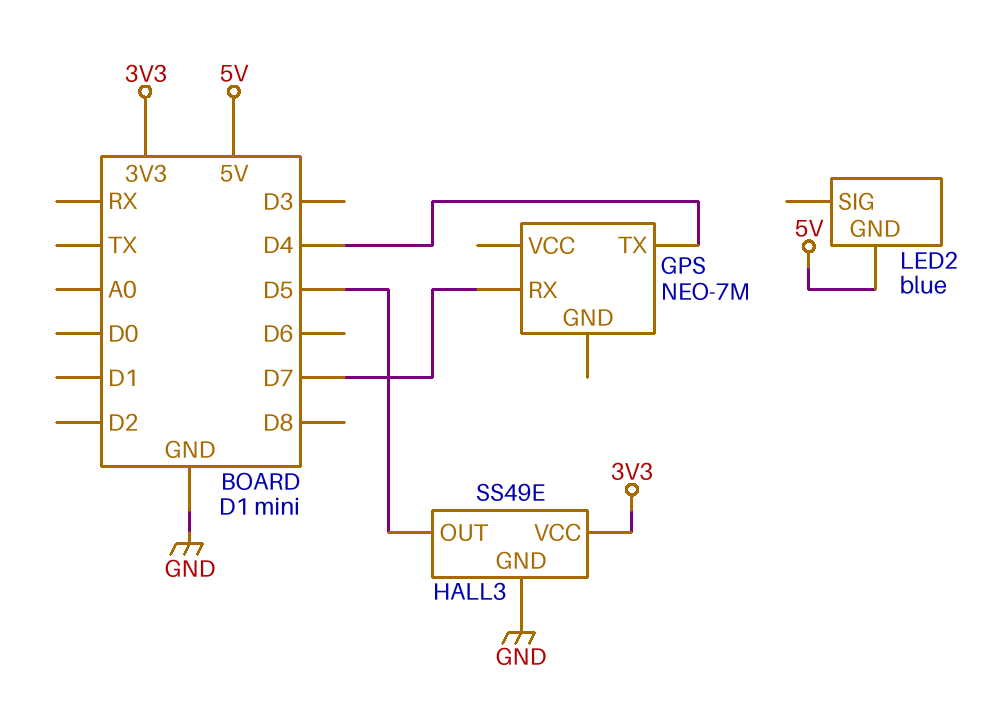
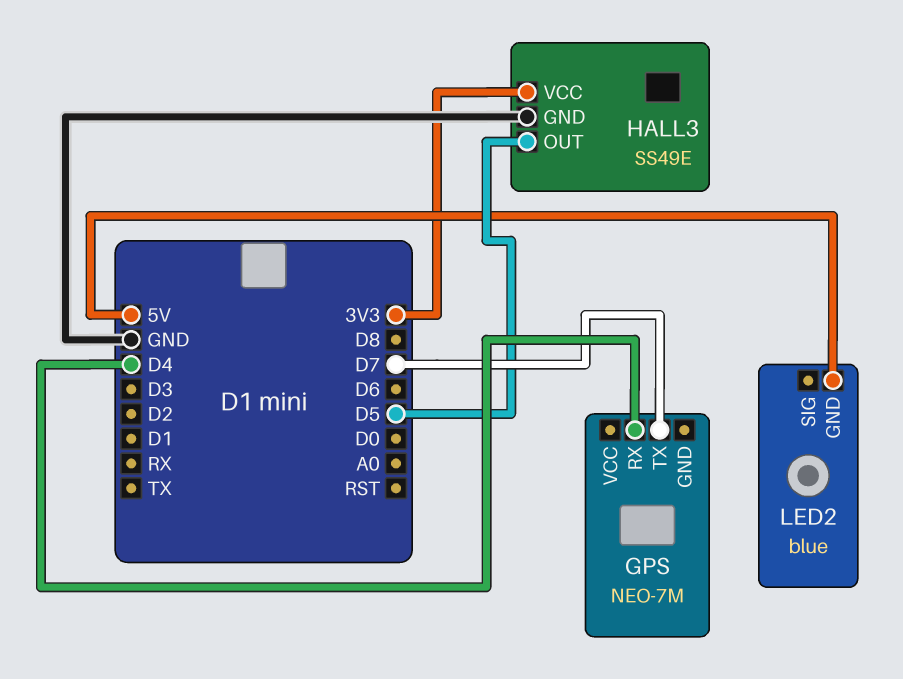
GPS pin RX: D7 -> D4
GPS pin TX: D4 -> D7

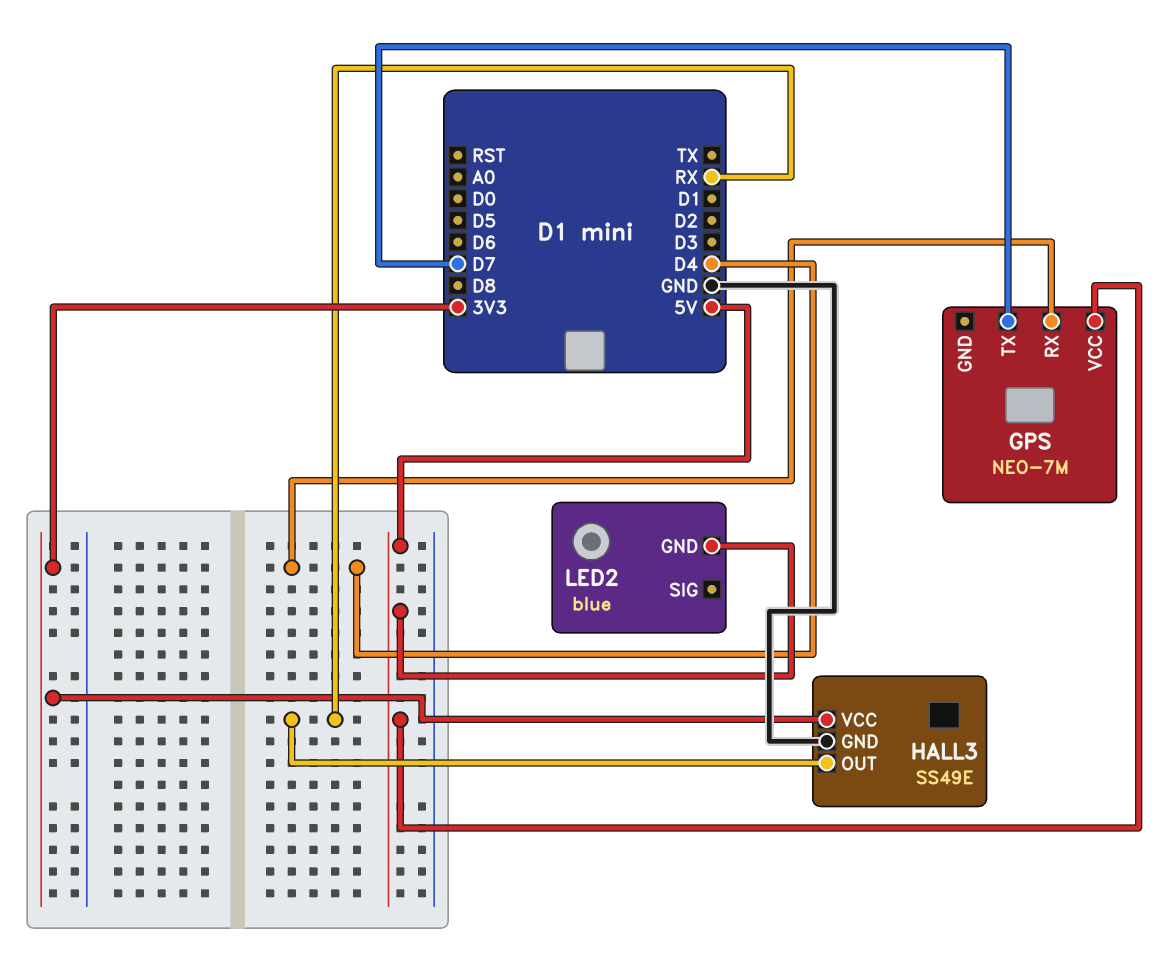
GPS pin VCC: none -> 5V
HALL3 pin OUT: D5 -> RX

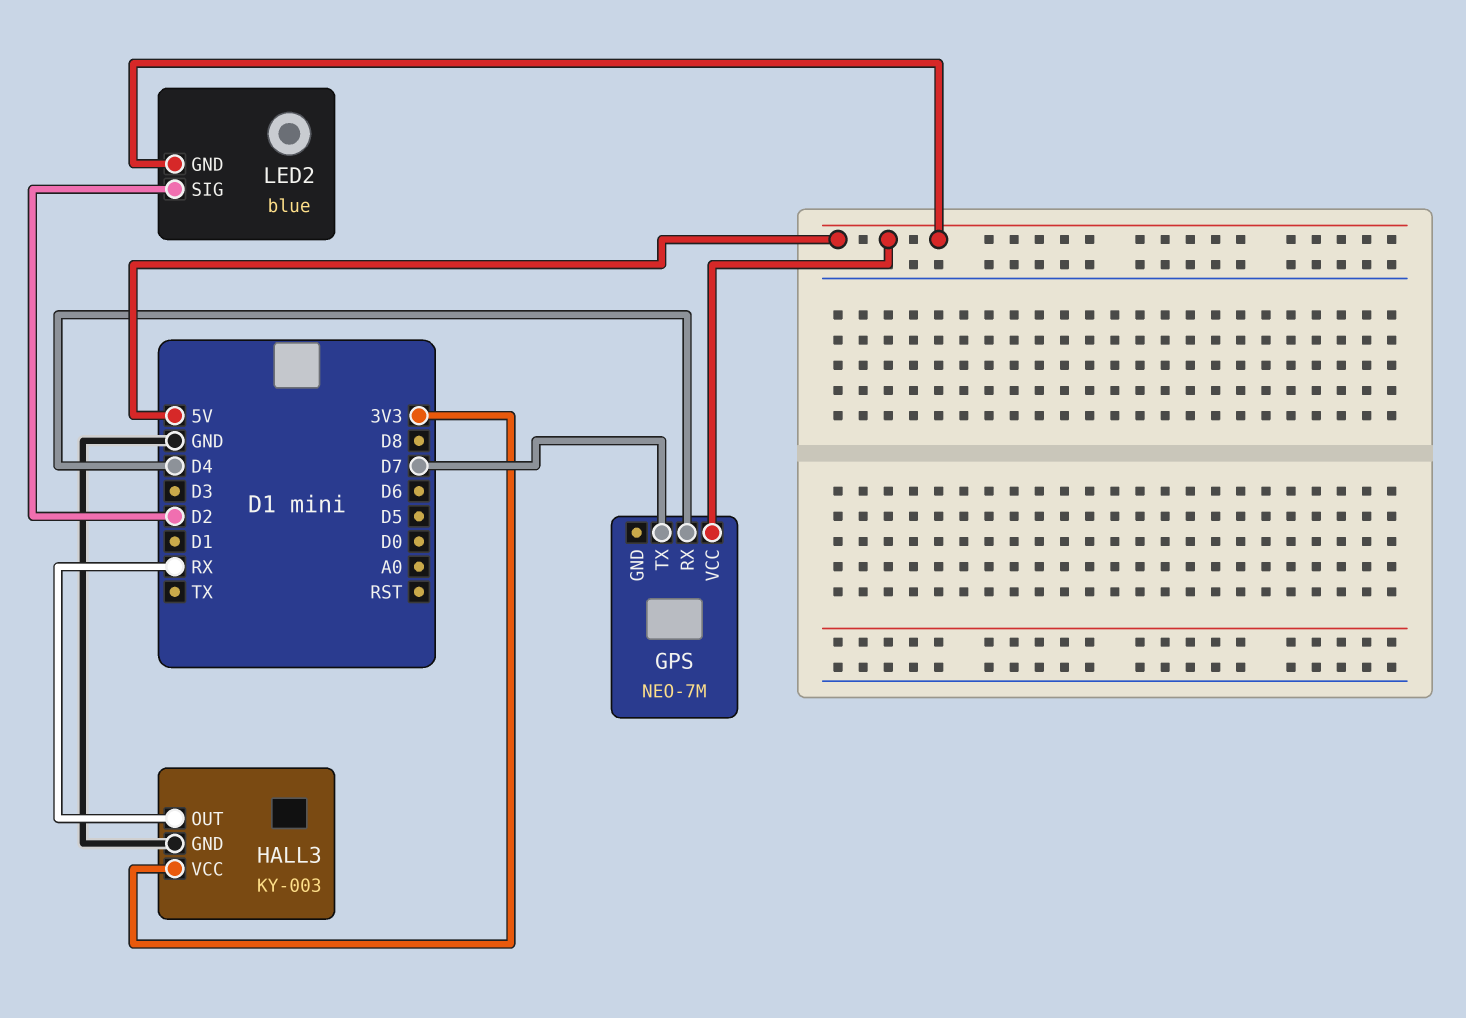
HALL3: SS49E -> KY-003
LED2 pin SIG: none -> D2

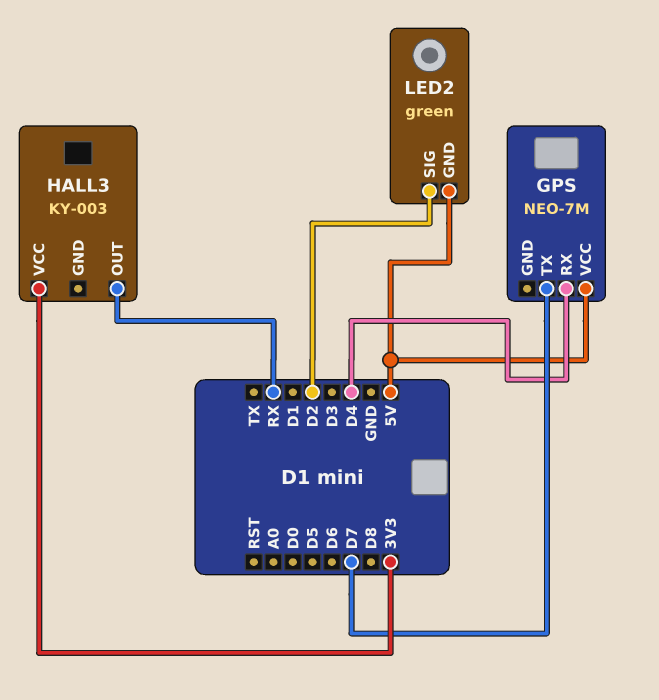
HALL3 pin GND: GND -> none
LED2: blue -> green

